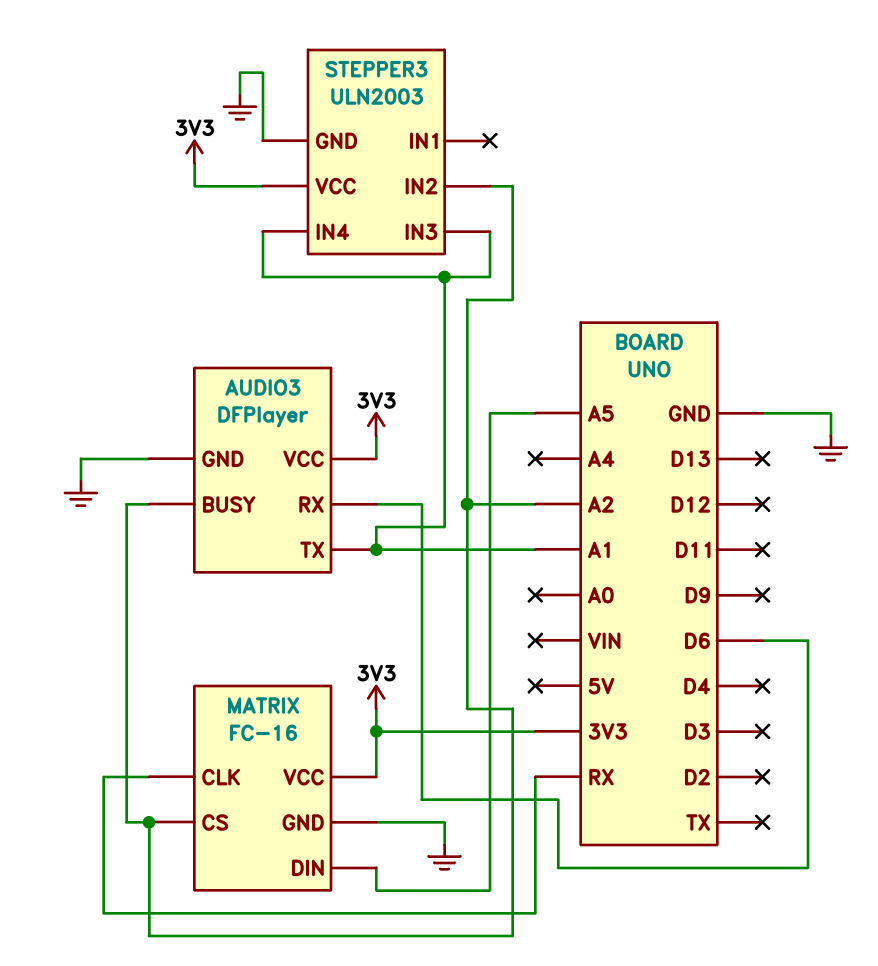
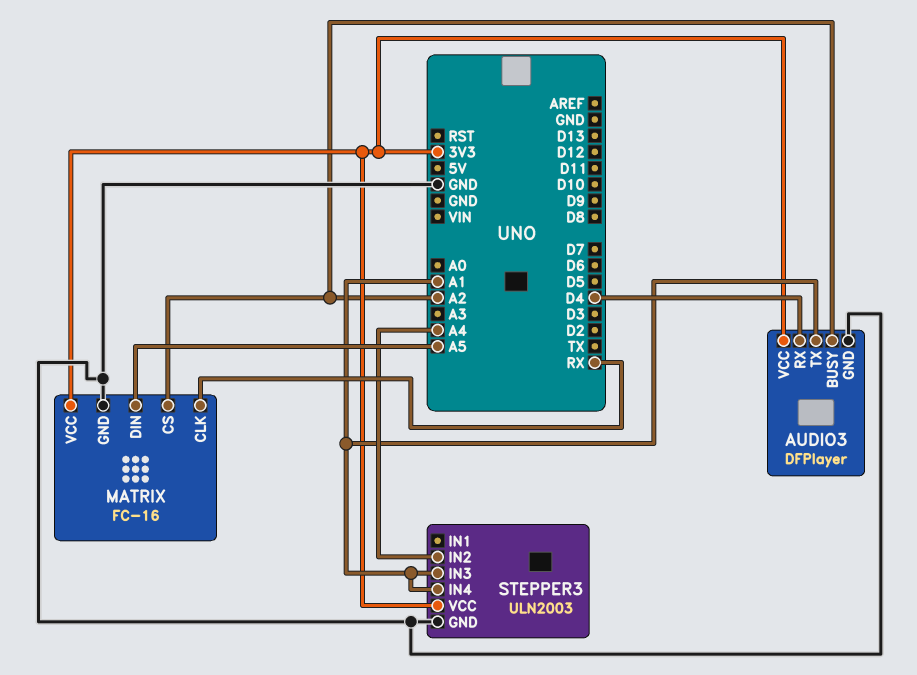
AUDIO3 pin RX: D6 -> D4
STEPPER3 pin IN2: A2 -> A4

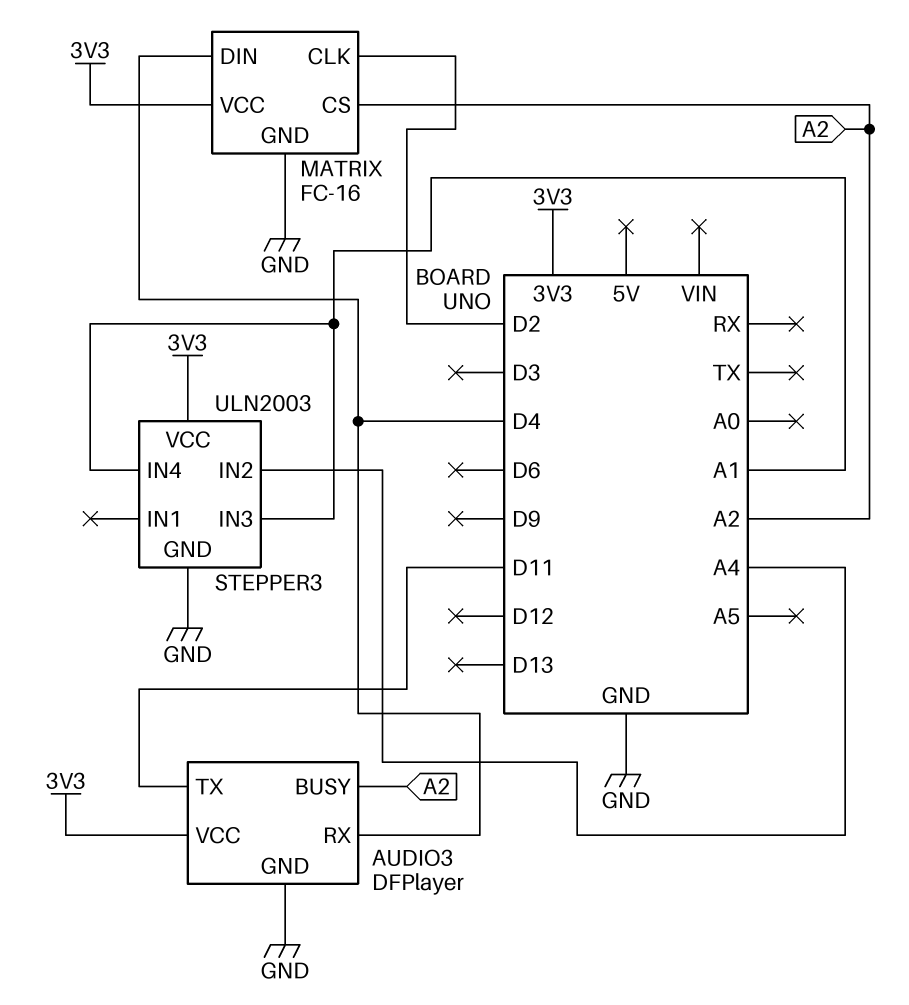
AUDIO3 pin TX: A1 -> D11
MATRIX pin CLK: RX -> D2
MATRIX pin DIN: A5 -> D4

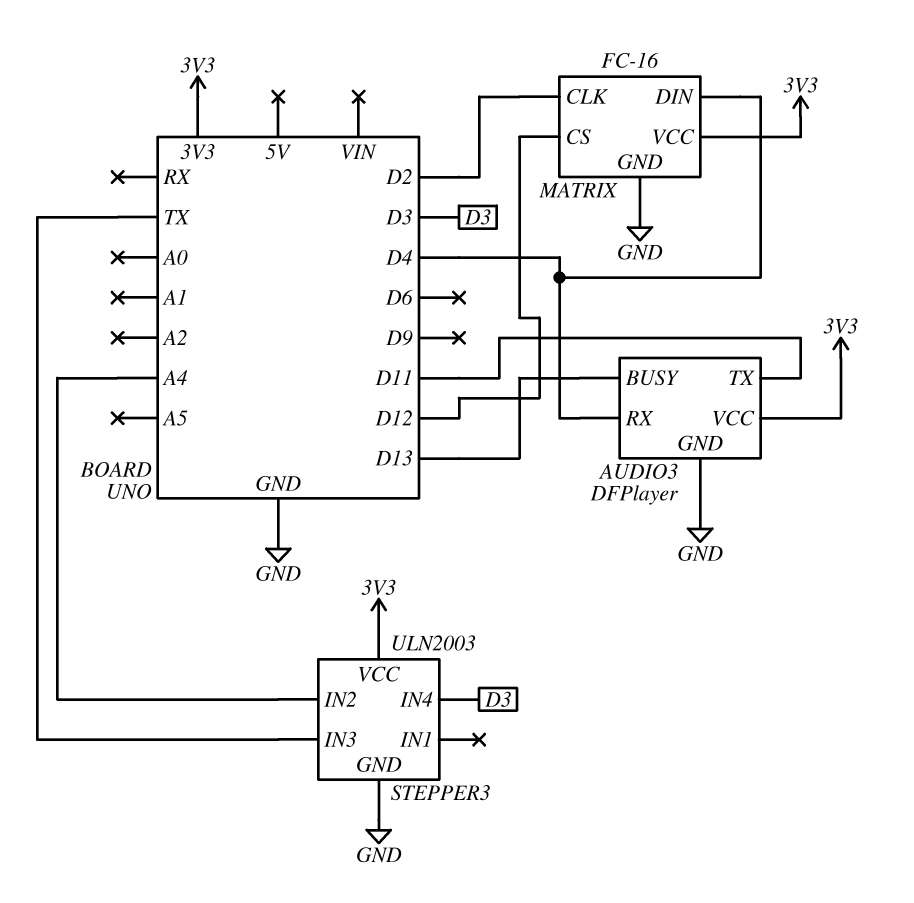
AUDIO3 pin BUSY: A2 -> D13
MATRIX pin CS: A2 -> D12
STEPPER3 pin IN3: A1 -> TX
STEPPER3 pin IN4: A1 -> D3

